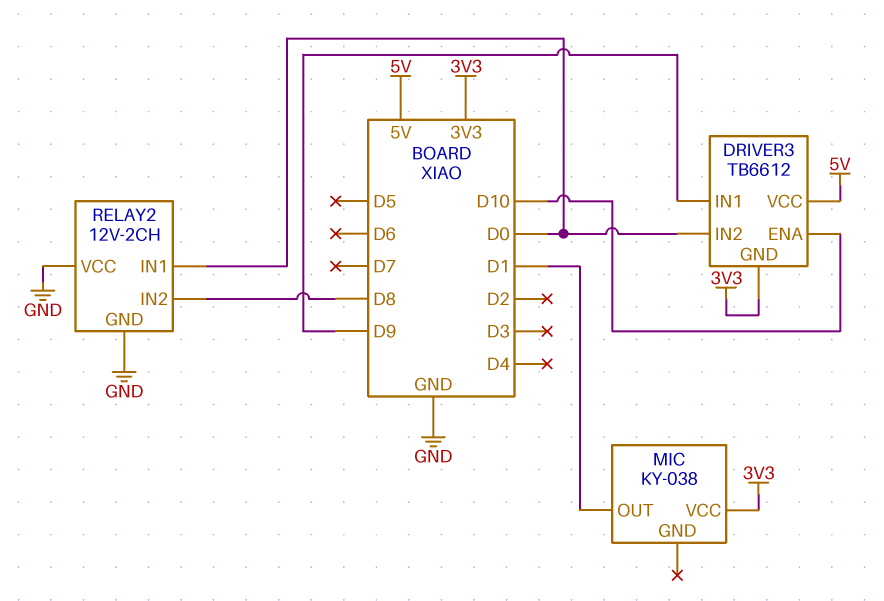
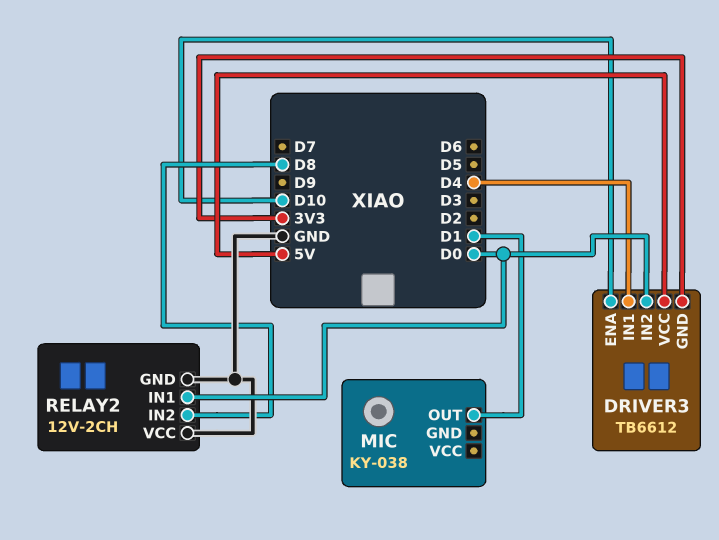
DRIVER3 pin IN1: D9 -> D4
MIC pin VCC: 3V3 -> none

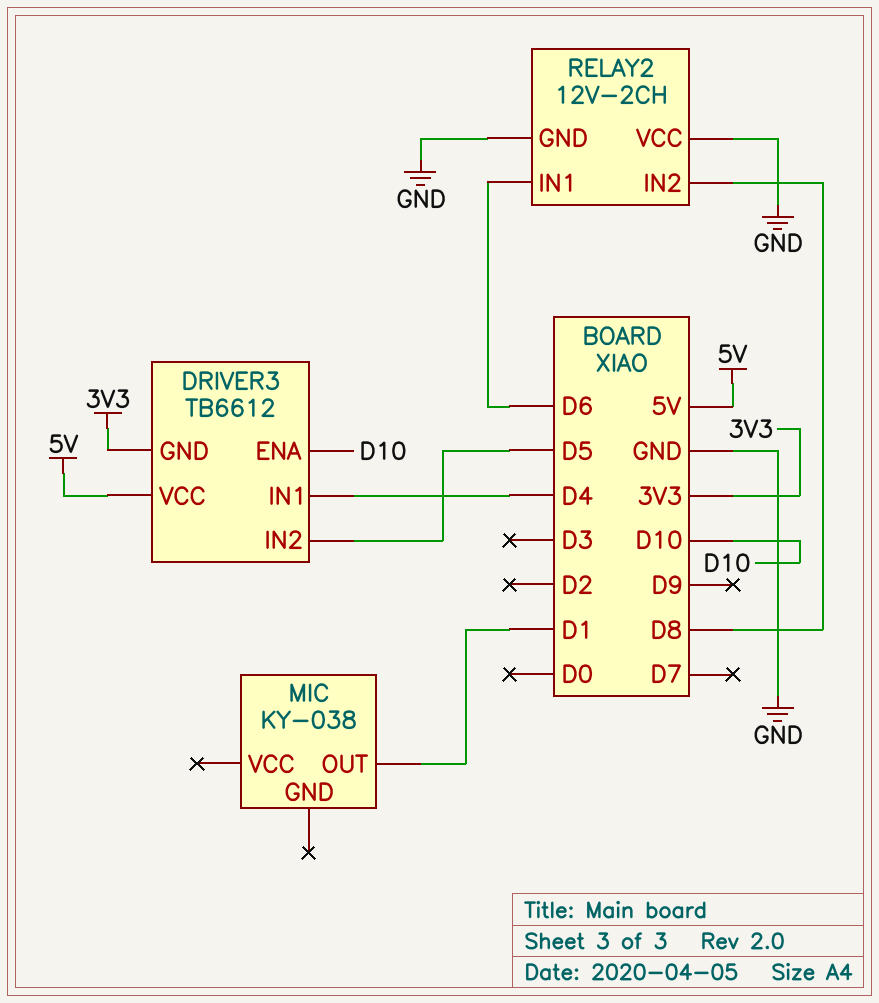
DRIVER3 pin IN2: D0 -> D5
RELAY2 pin IN1: D0 -> D6

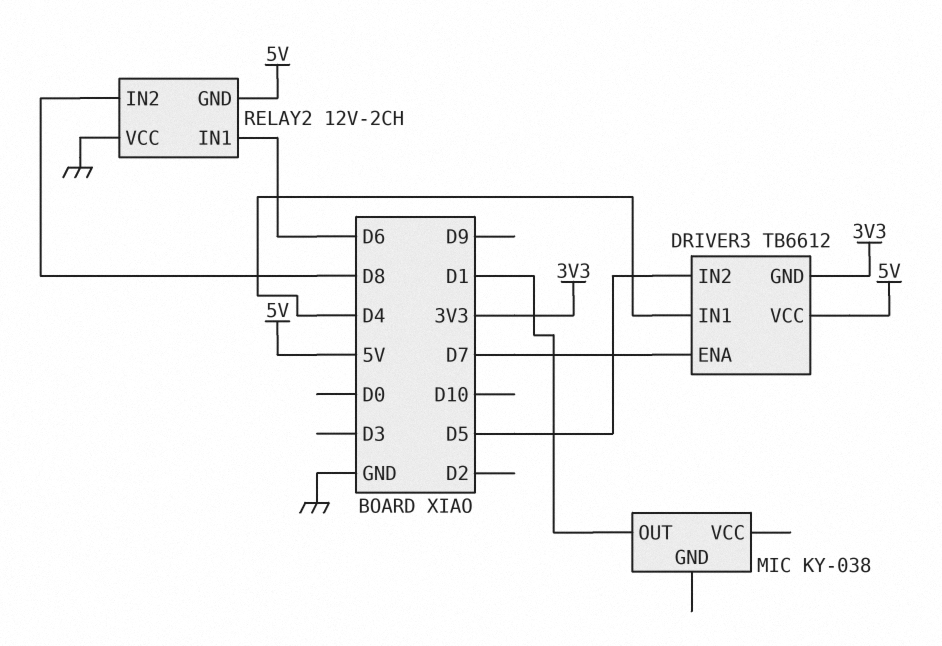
DRIVER3 pin ENA: D10 -> D7
RELAY2 pin GND: GND -> 5V

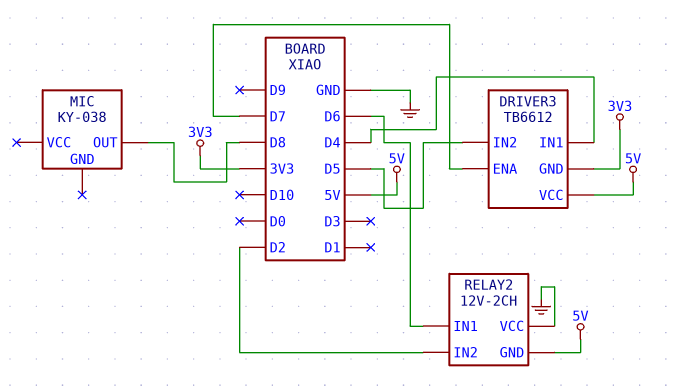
MIC pin OUT: D1 -> D8
RELAY2 pin IN2: D8 -> D2

